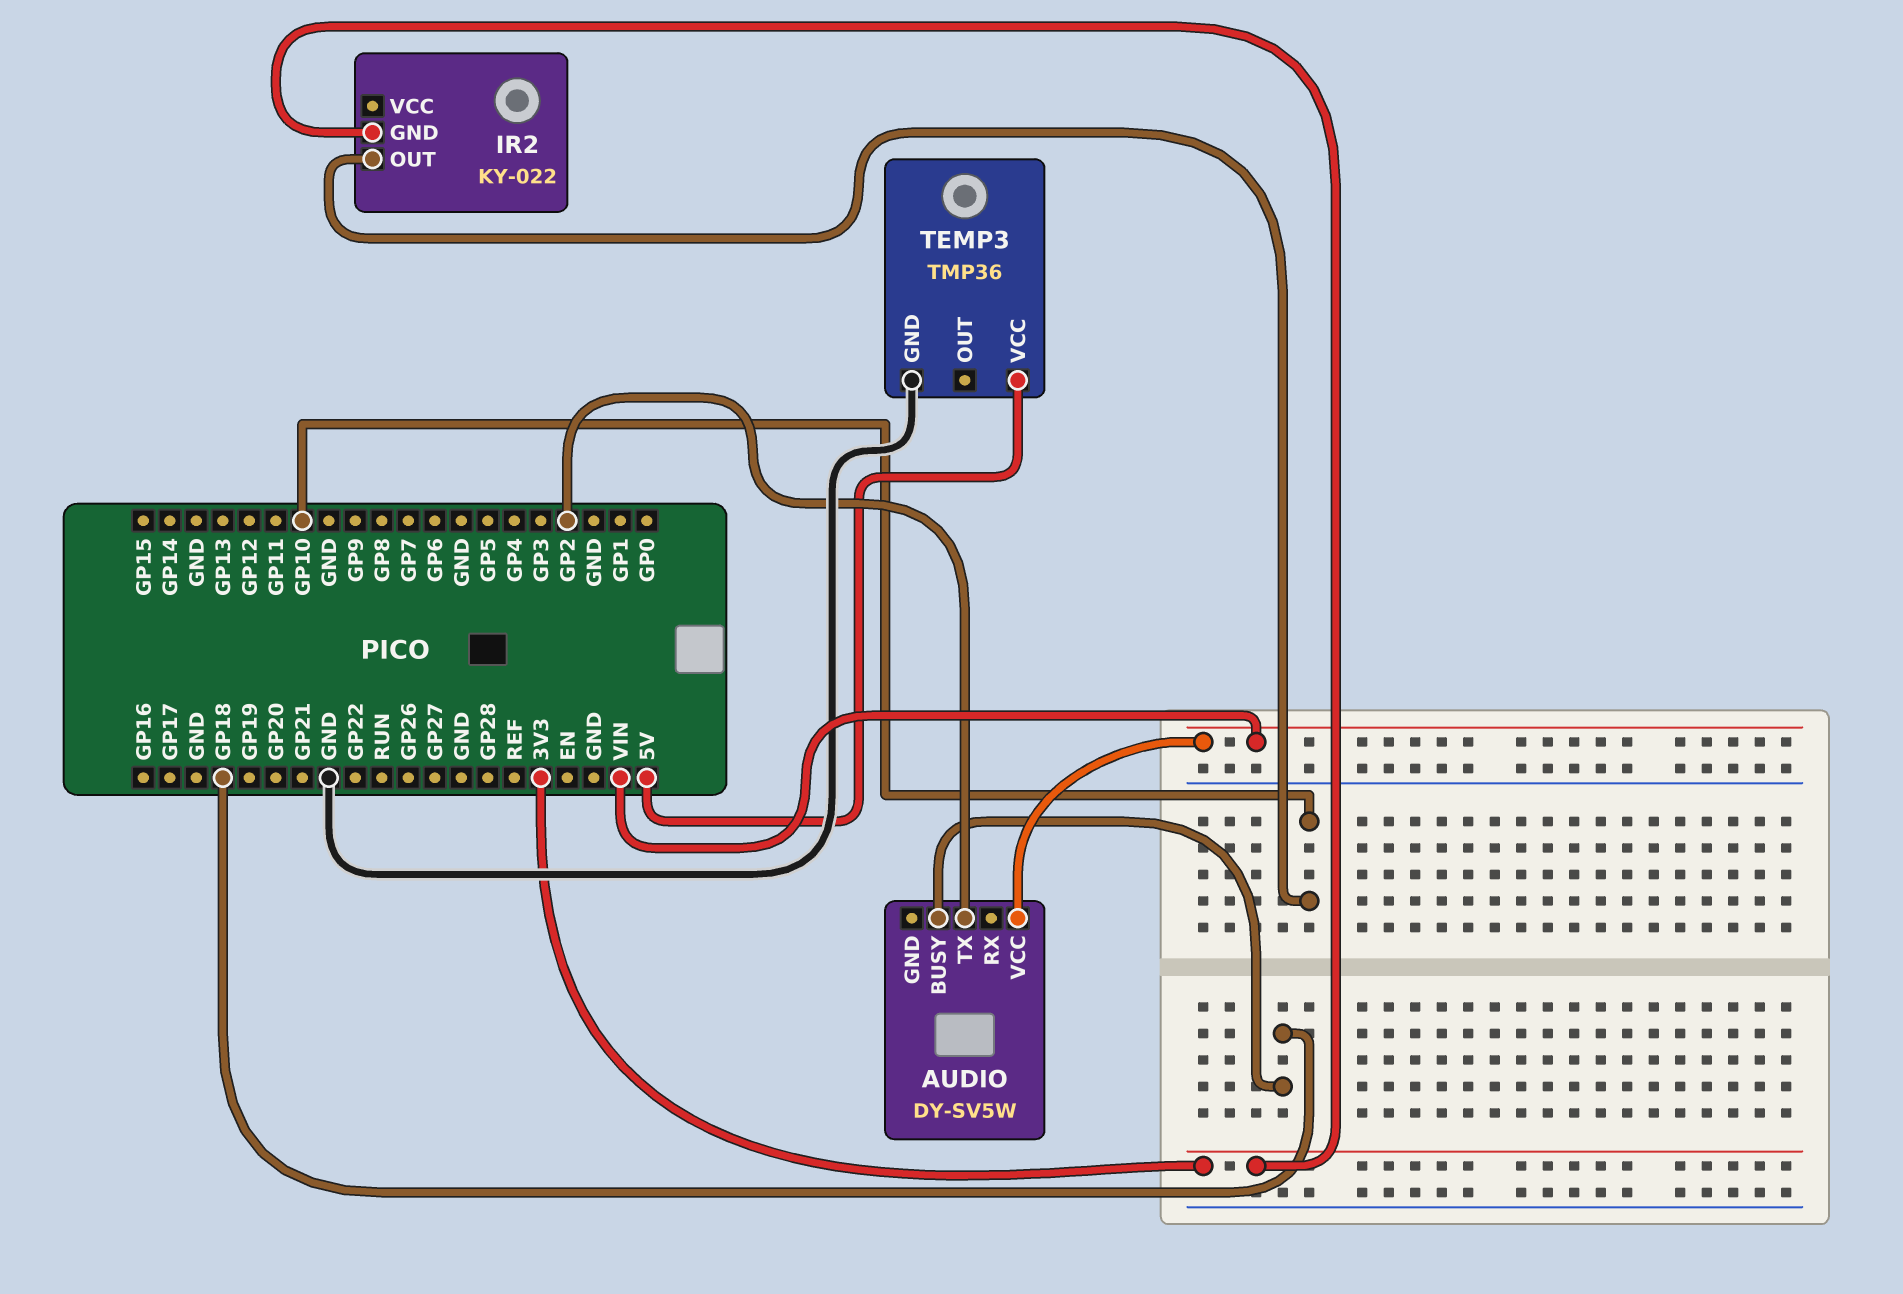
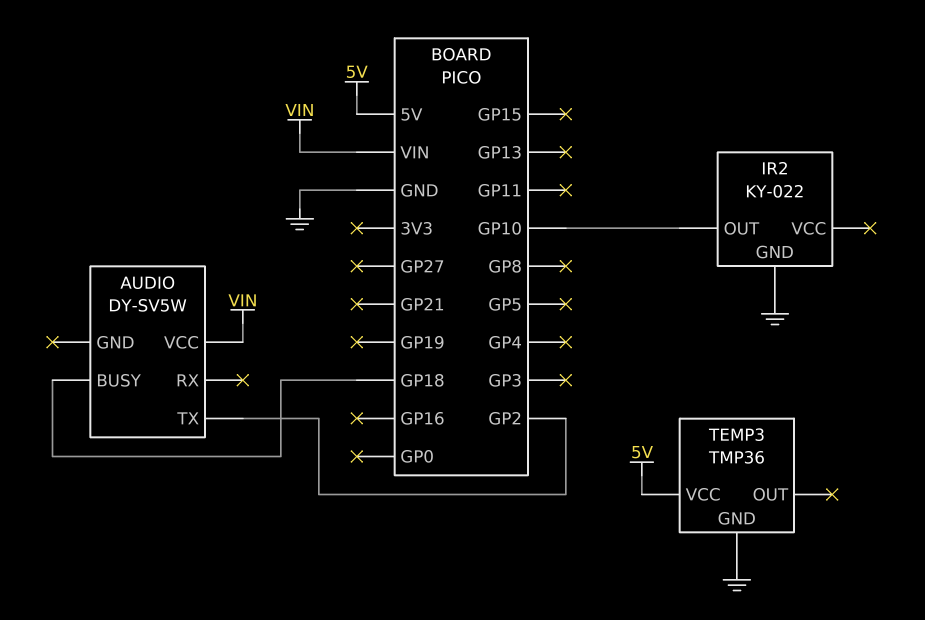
IR2 pin GND: 3V3 -> GND

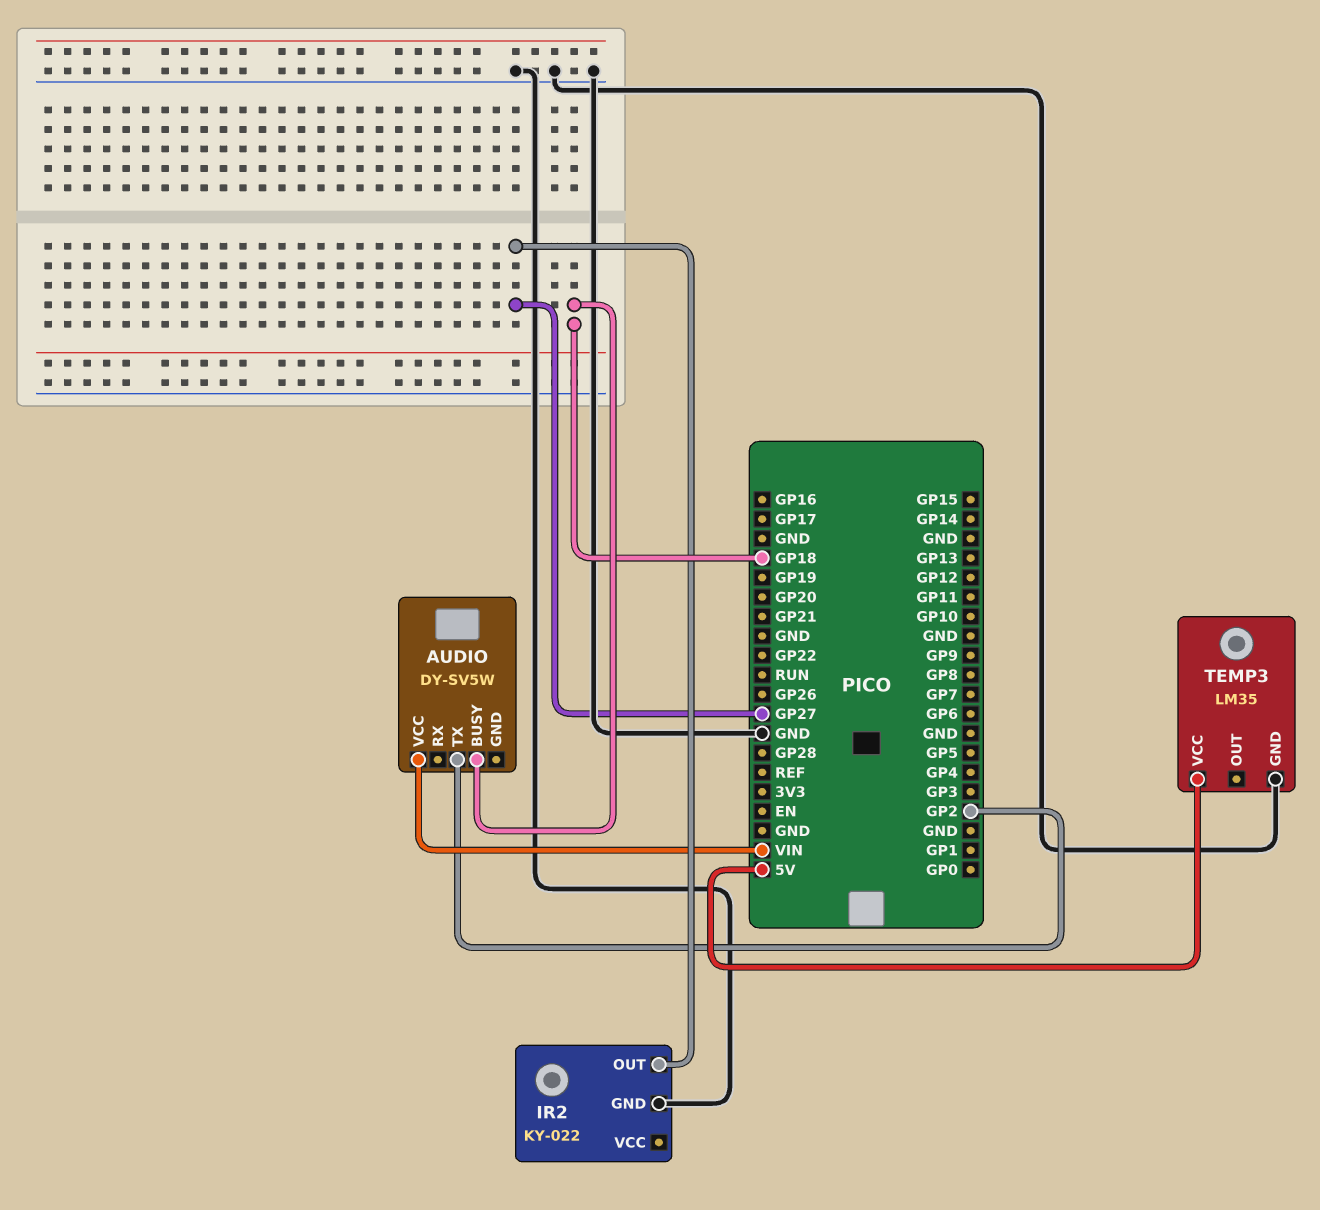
IR2 pin OUT: GP10 -> GP27
TEMP3: TMP36 -> LM35

